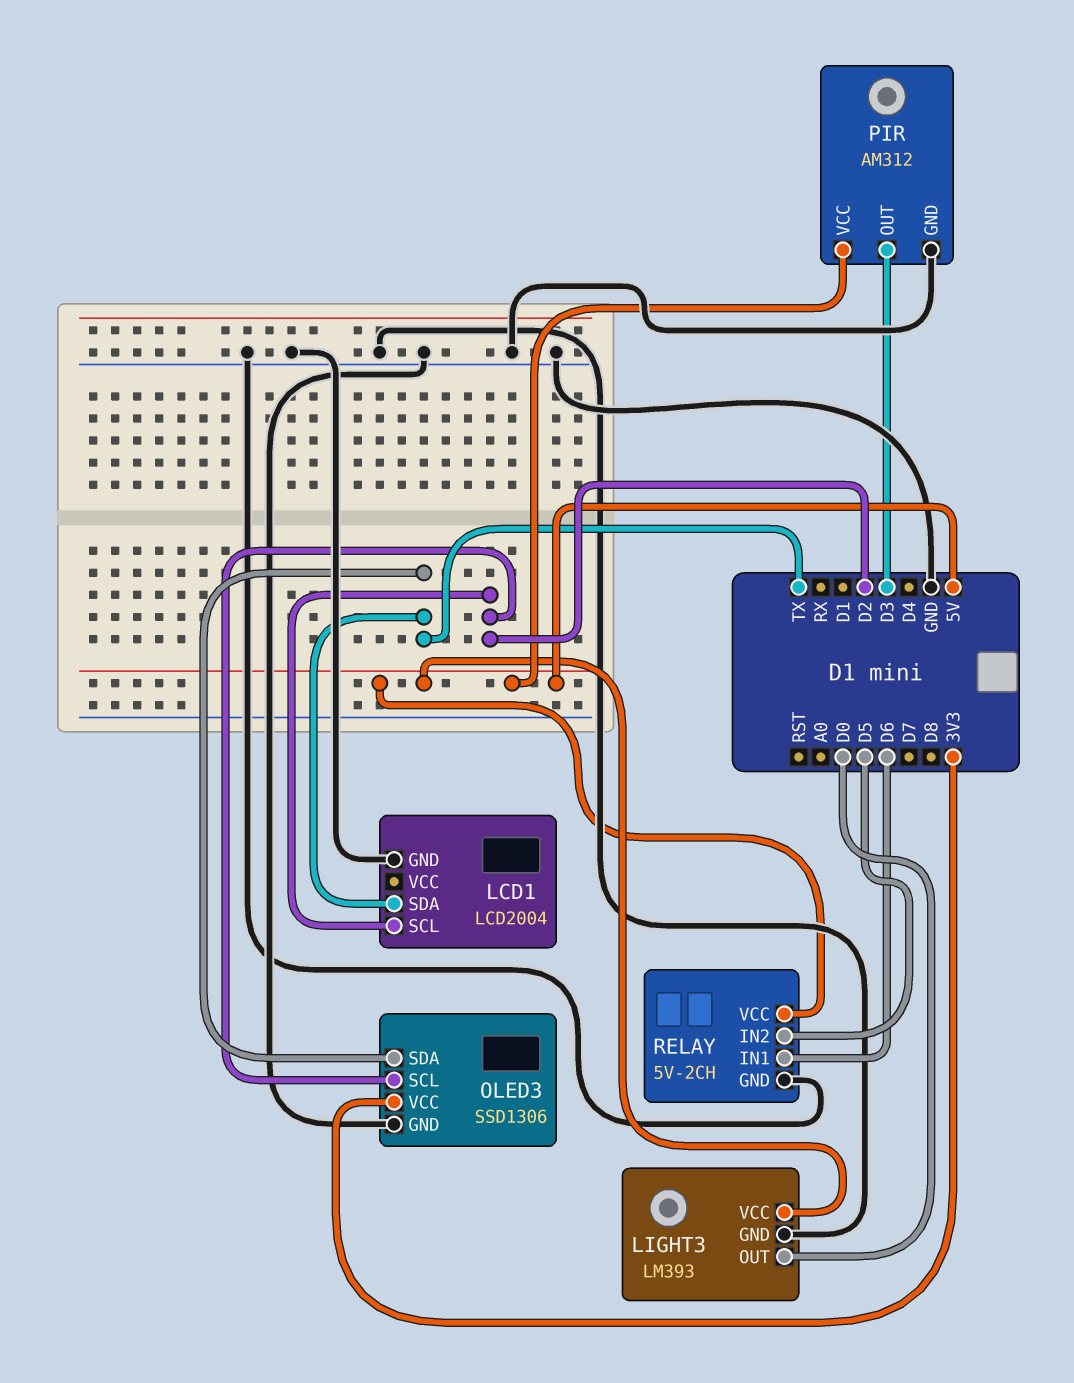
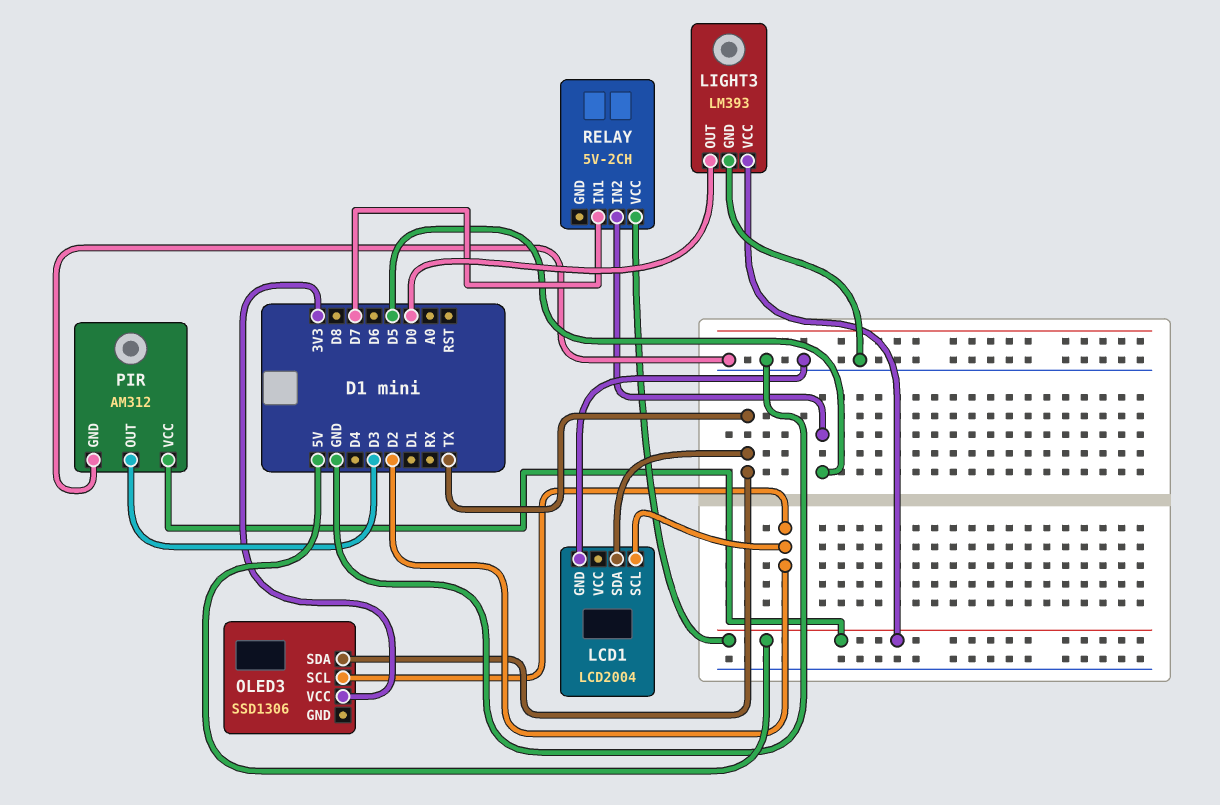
OLED3 pin GND: GND -> none
RELAY pin GND: GND -> none
RELAY pin IN1: D6 -> D7

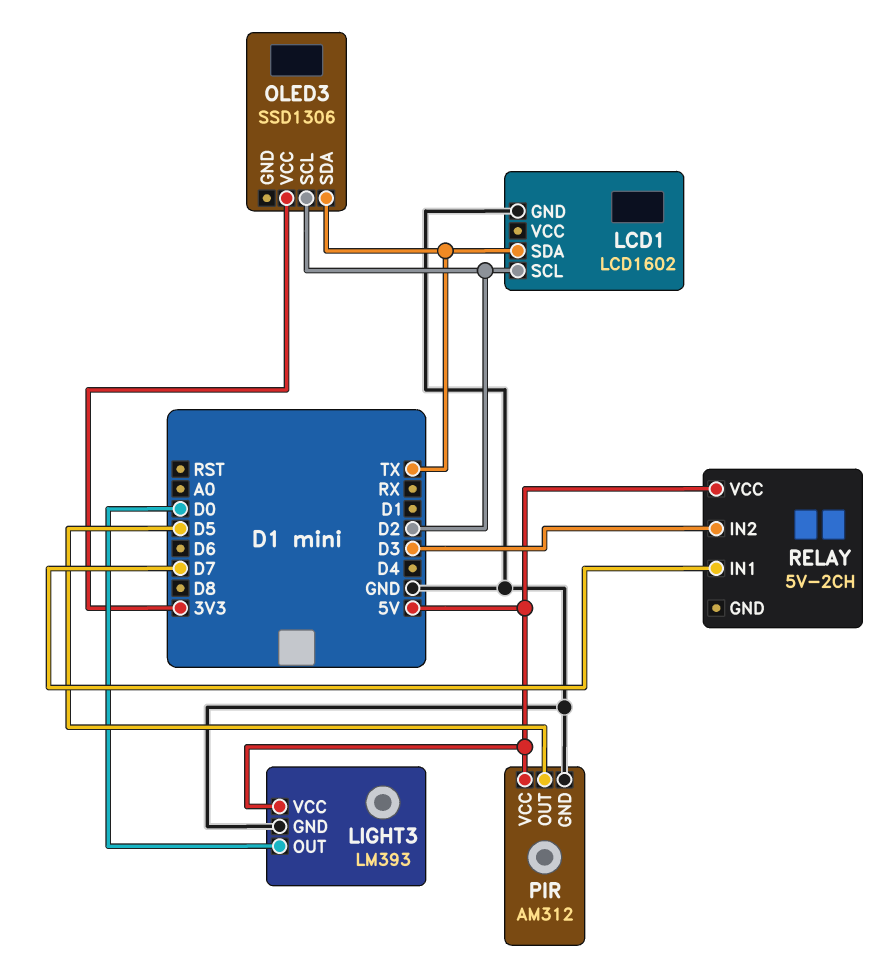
LCD1: LCD2004 -> LCD1602
PIR pin OUT: D3 -> D5
RELAY pin IN2: D5 -> D3

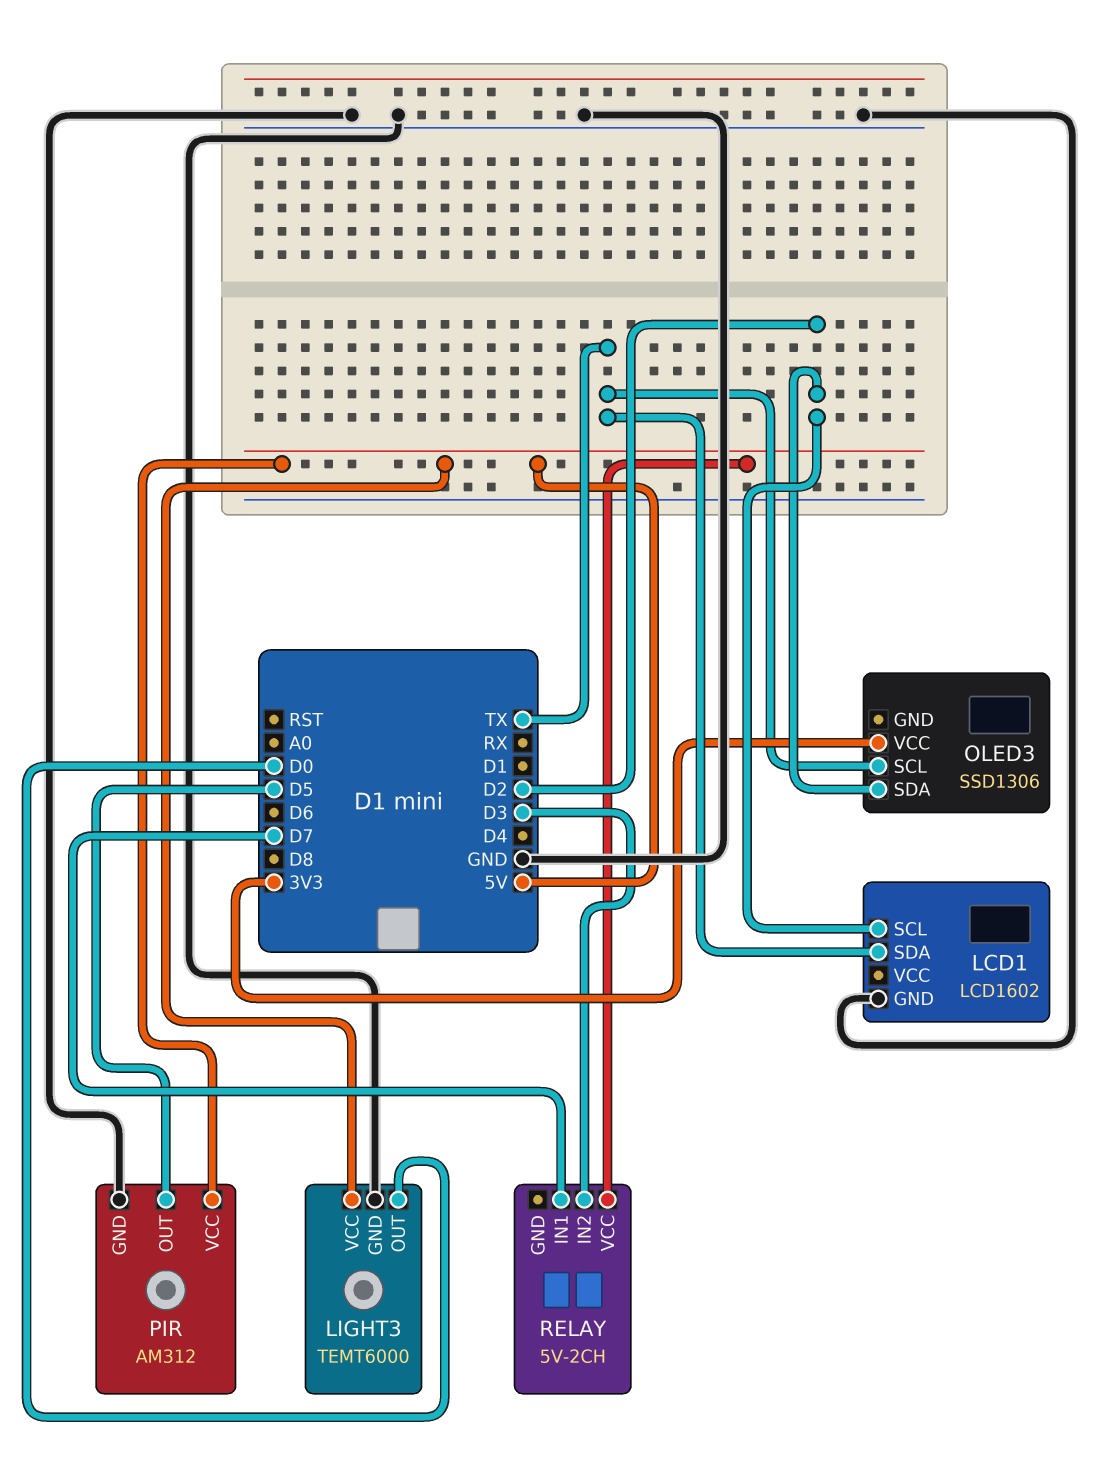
LIGHT3: LM393 -> TEMT6000
OLED3 pin SCL: D2 -> TX
OLED3 pin SDA: TX -> D2

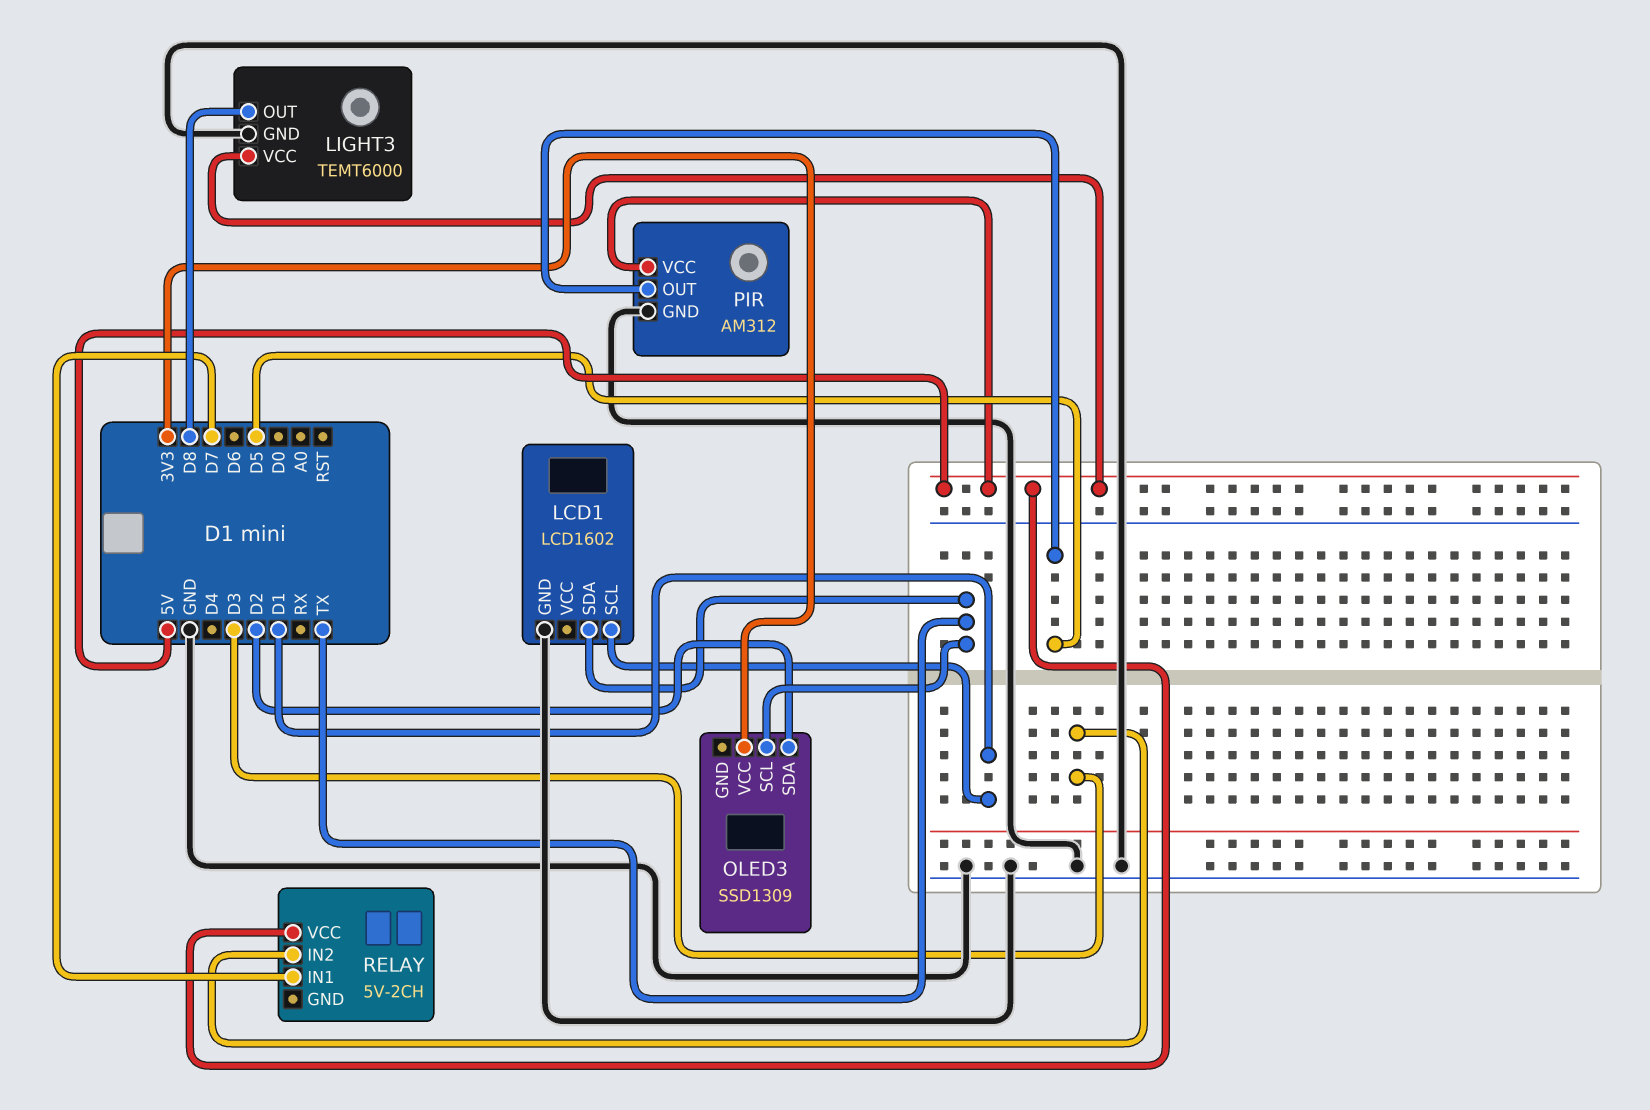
LCD1 pin SCL: D2 -> D1
LIGHT3 pin OUT: D0 -> D8
OLED3: SSD1306 -> SSD1309

